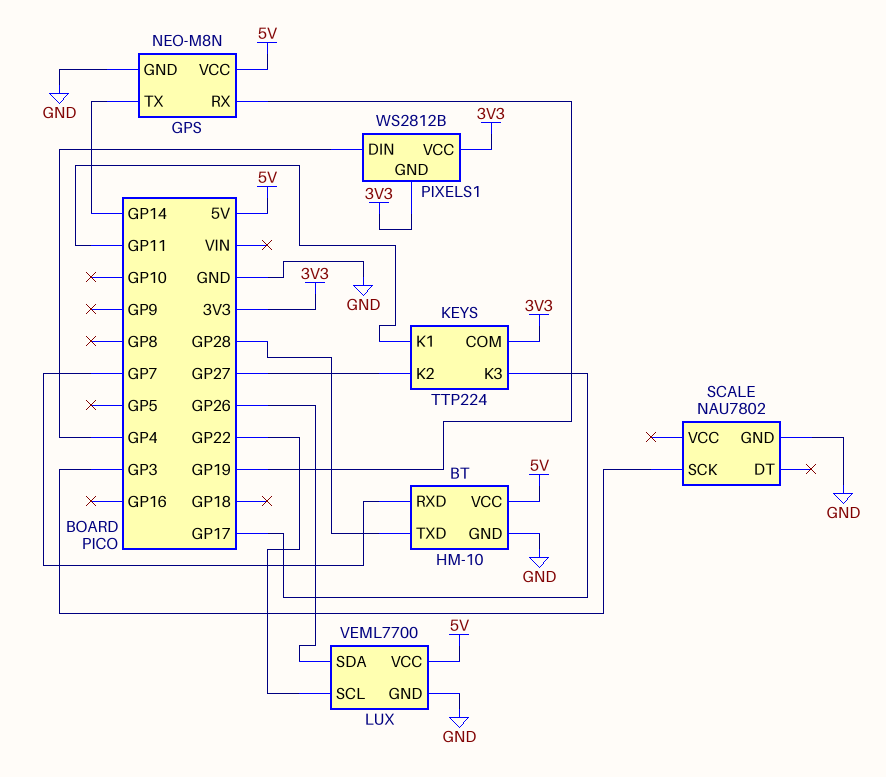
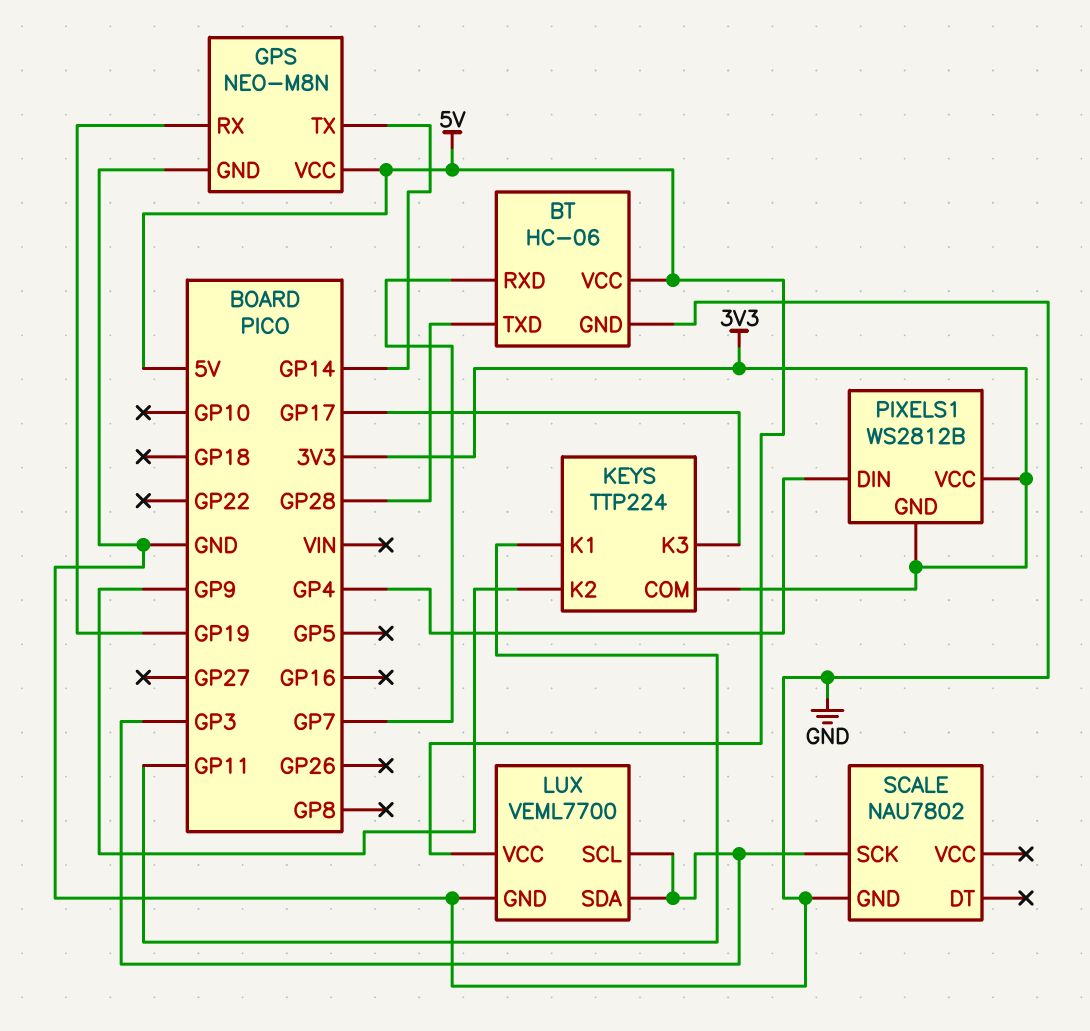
BT: HM-10 -> HC-06
KEYS pin K2: GP27 -> GP9
LUX pin SCL: GP22 -> GP3
LUX pin SDA: GP26 -> GP3

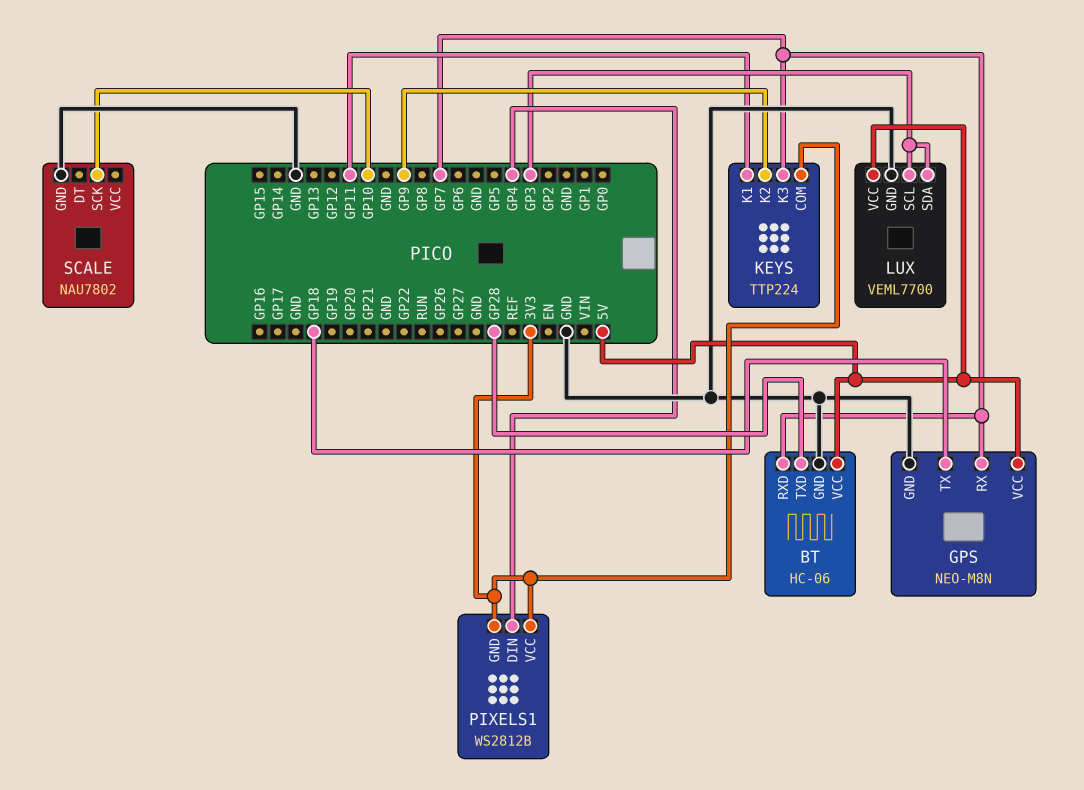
GPS pin RX: GP19 -> GP7
GPS pin TX: GP14 -> GP18
KEYS pin K3: GP17 -> GP7
SCALE pin SCK: GP3 -> GP10

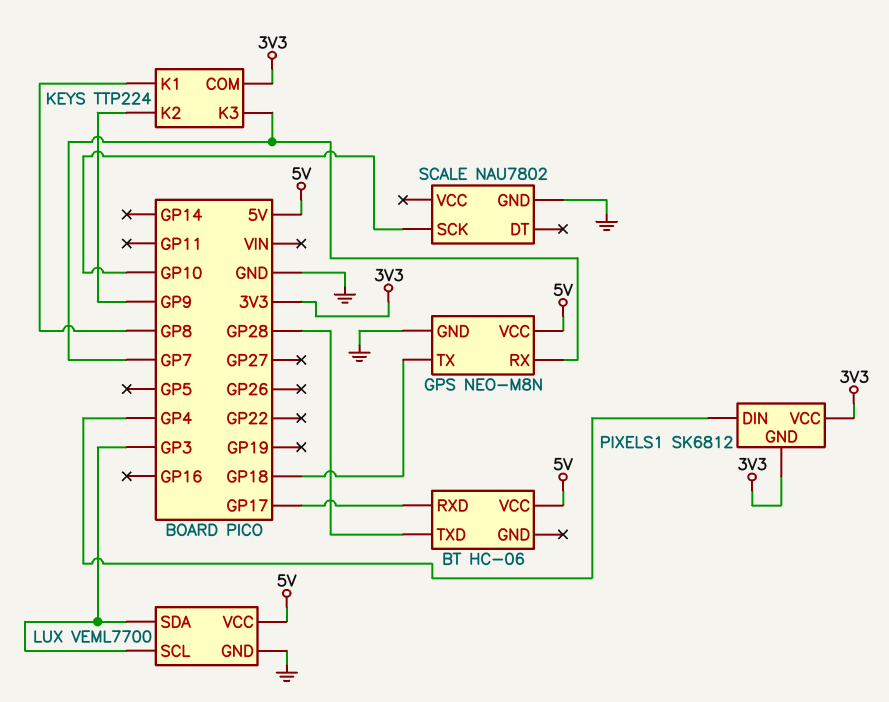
BT pin GND: GND -> none
BT pin RXD: GP7 -> GP17
KEYS pin K1: GP11 -> GP8
PIXELS1: WS2812B -> SK6812

